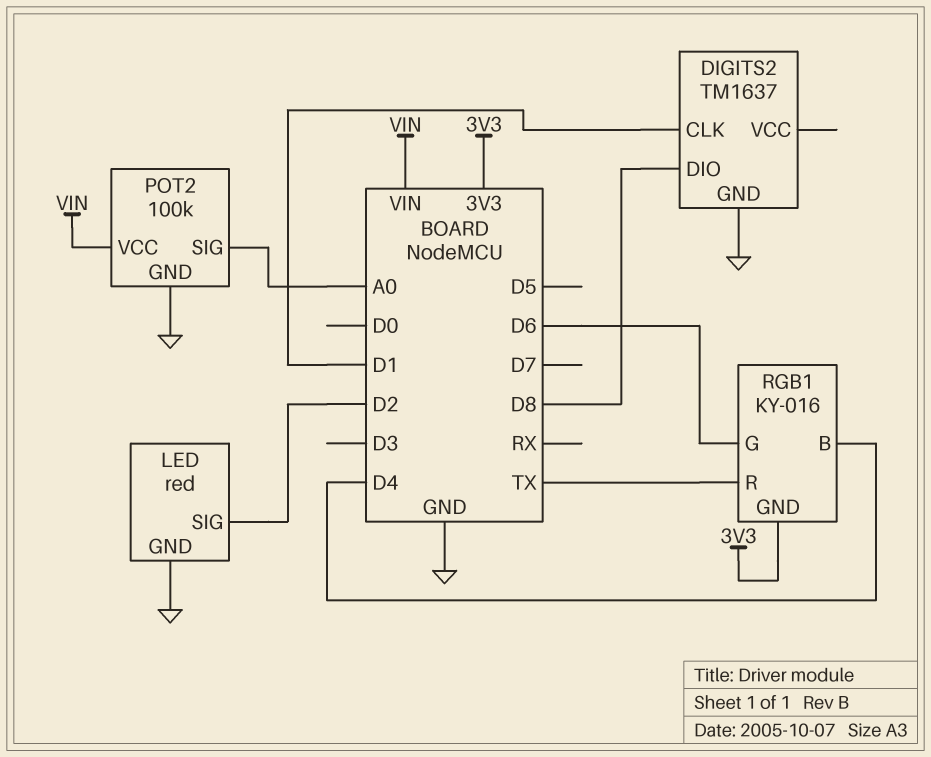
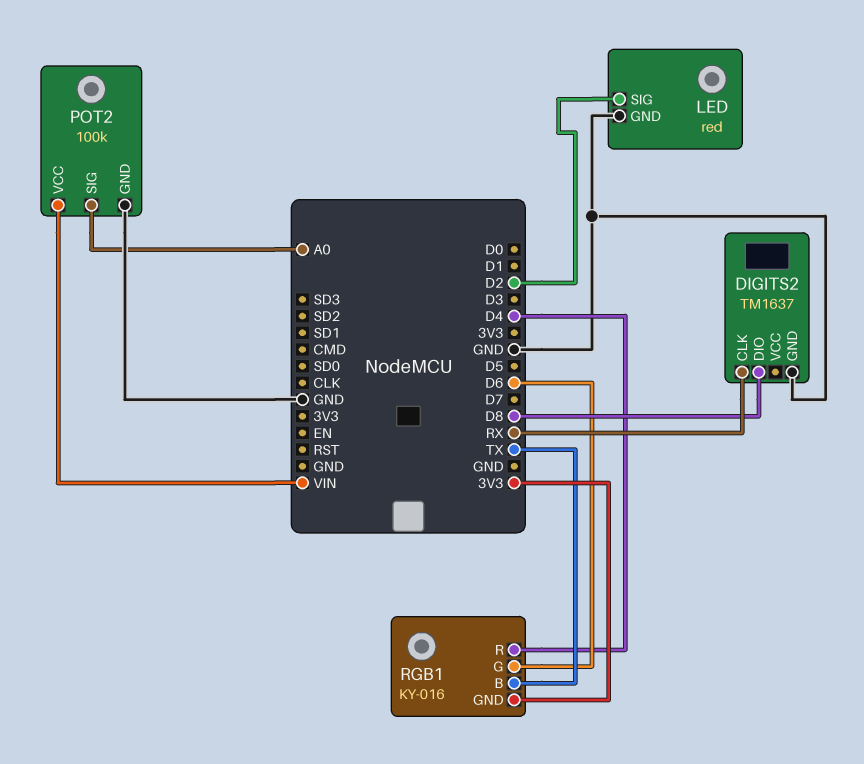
DIGITS2 pin CLK: D1 -> RX
RGB1 pin B: D4 -> TX
RGB1 pin R: TX -> D4

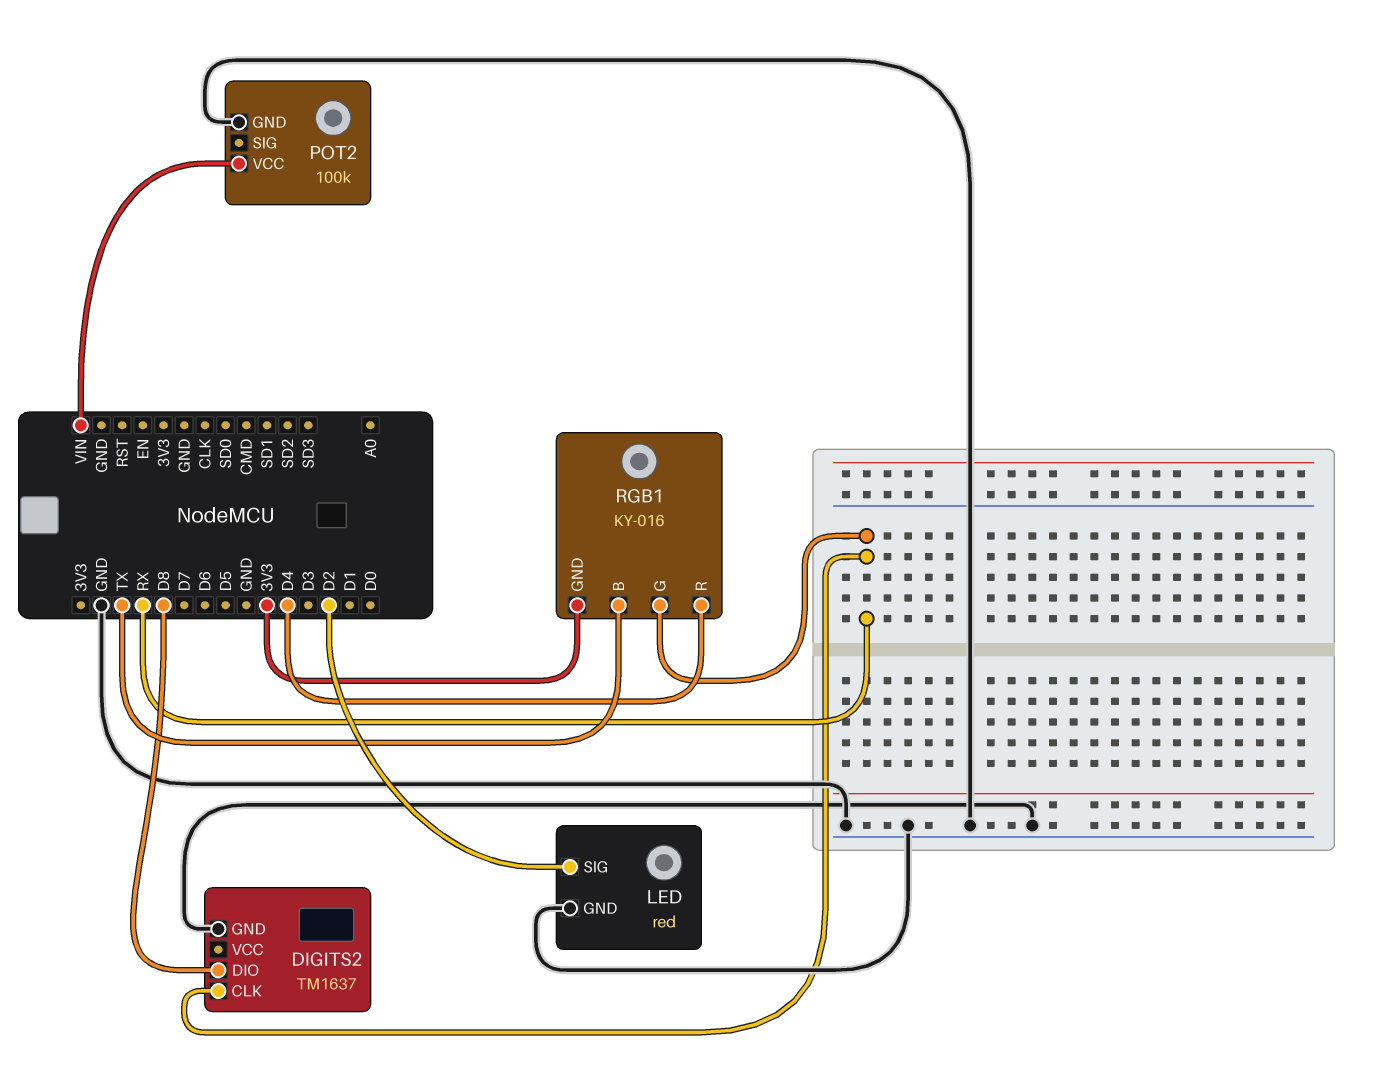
POT2 pin SIG: A0 -> none
RGB1 pin G: D6 -> RX

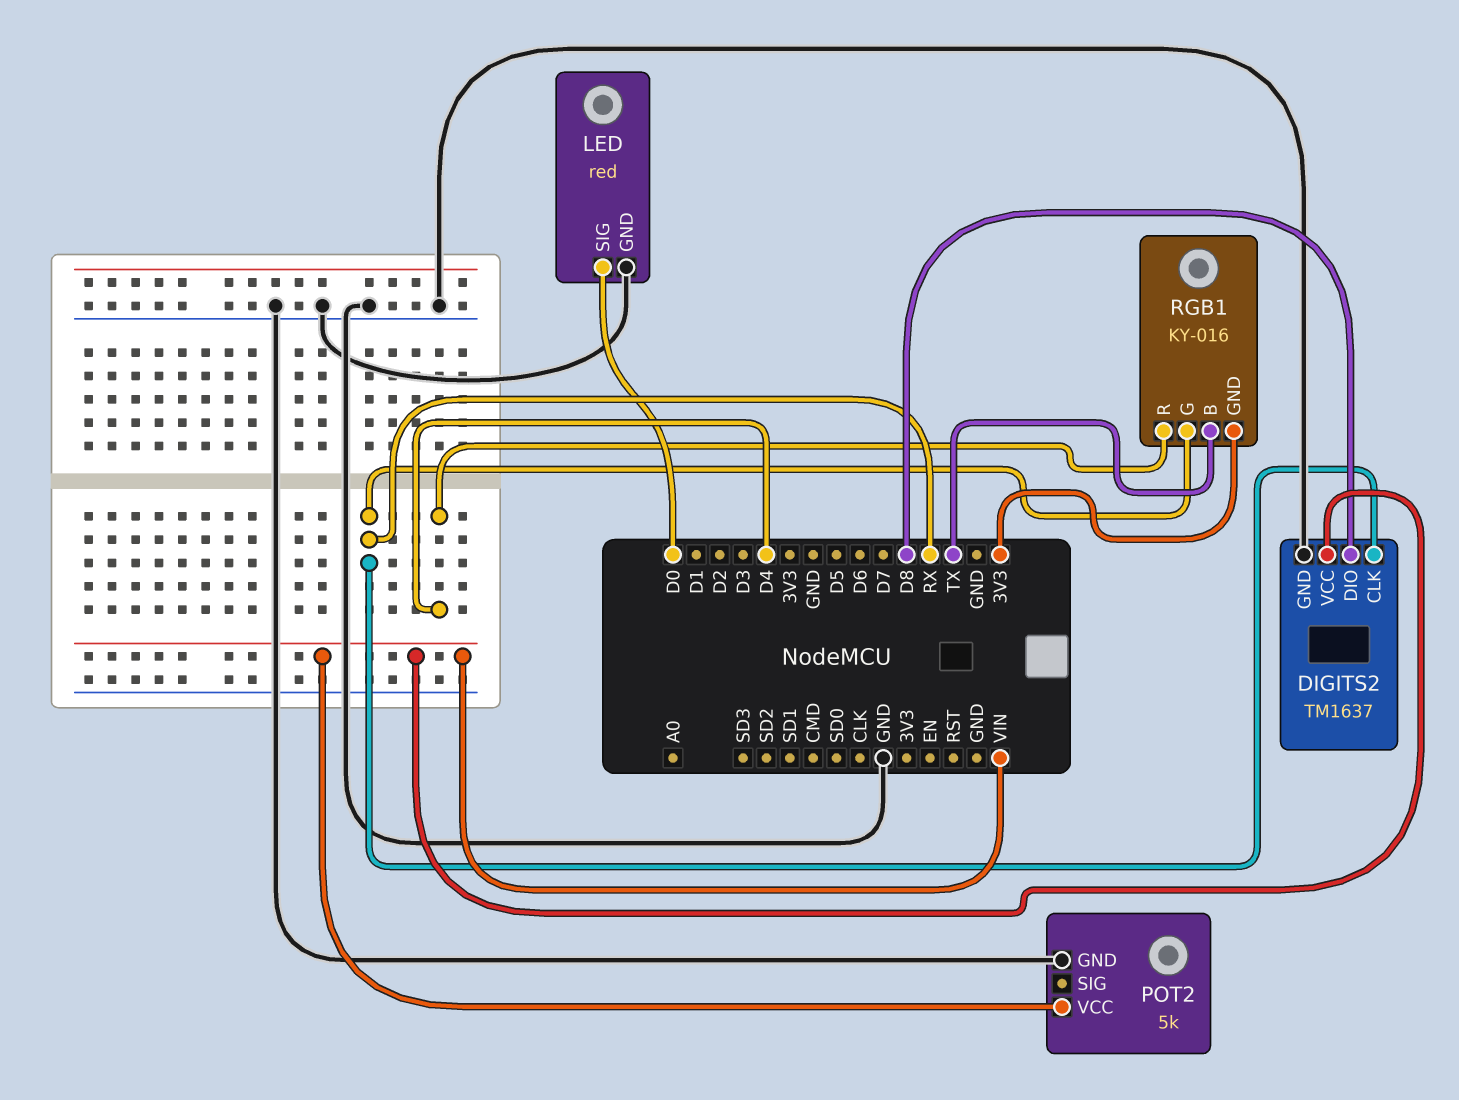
DIGITS2 pin VCC: none -> VIN
LED pin SIG: D2 -> D0
POT2: 100k -> 5k

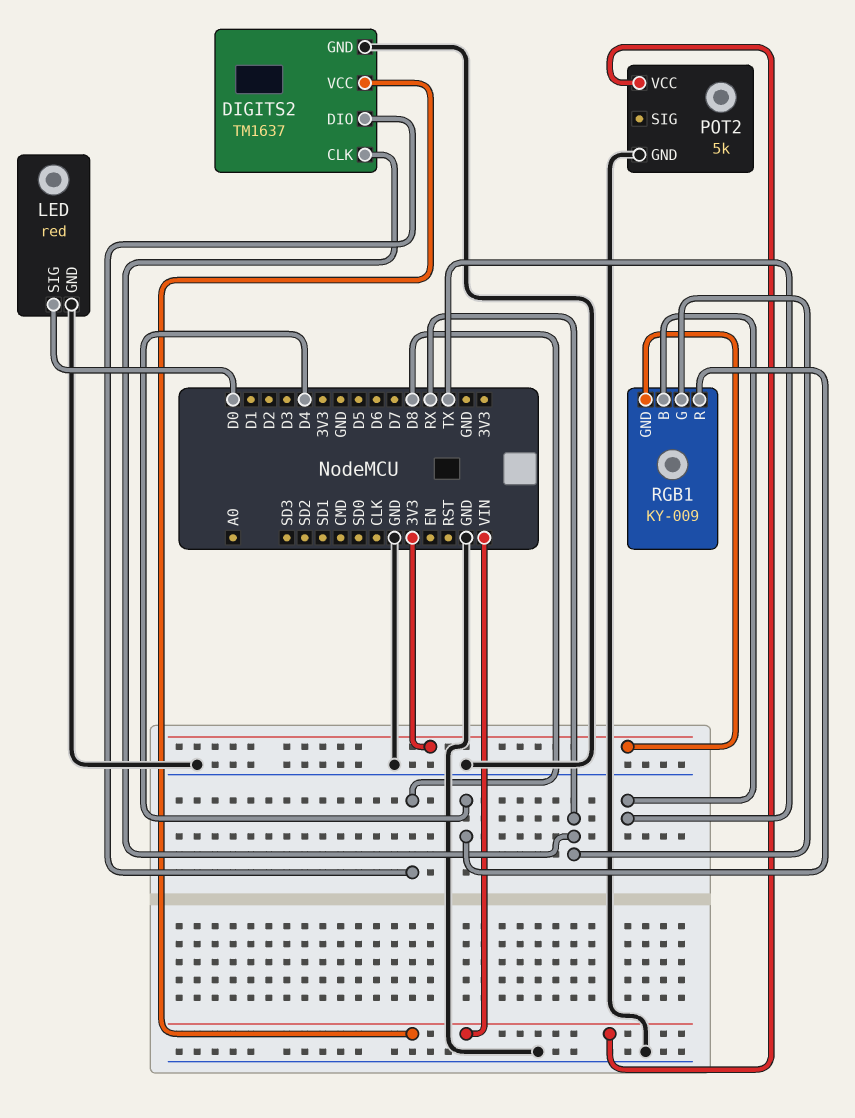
RGB1: KY-016 -> KY-009

